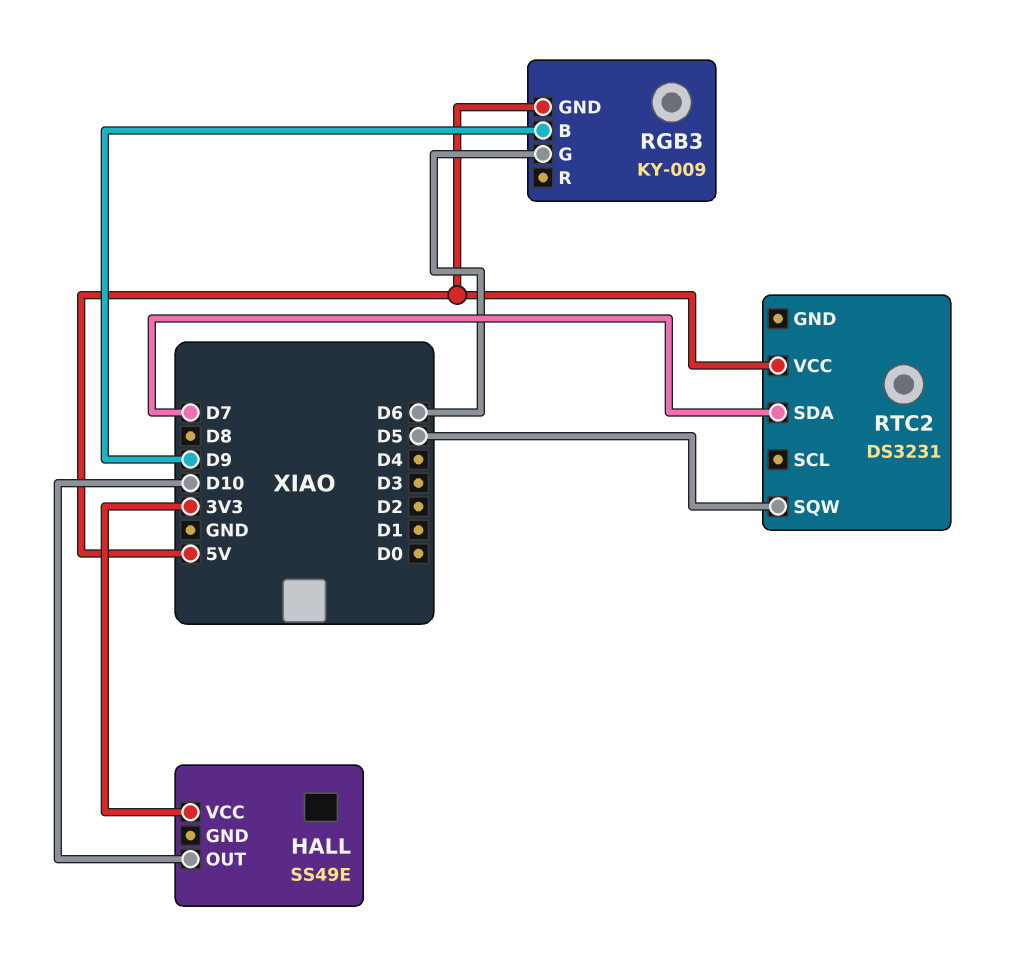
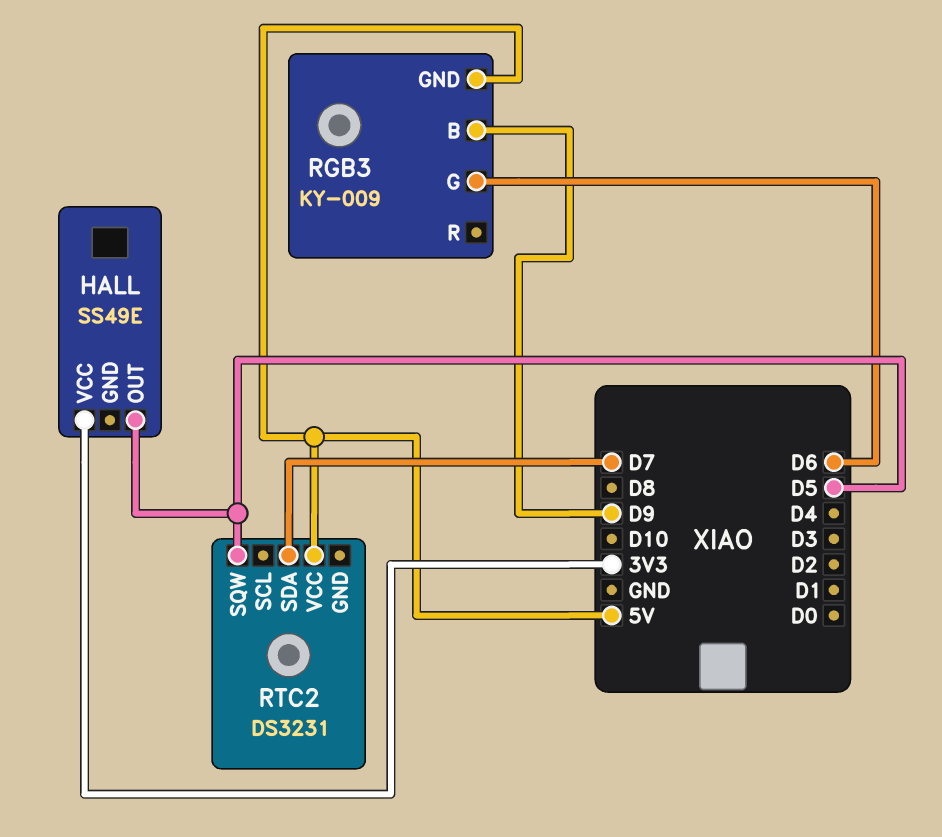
HALL pin OUT: D10 -> D5

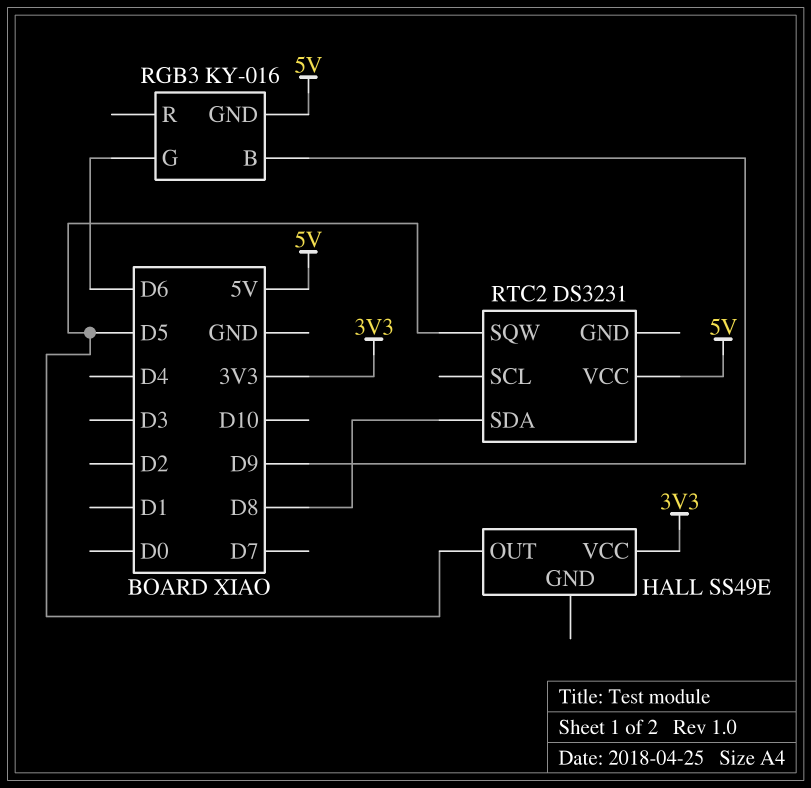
RGB3: KY-009 -> KY-016
RTC2 pin SDA: D7 -> D8

